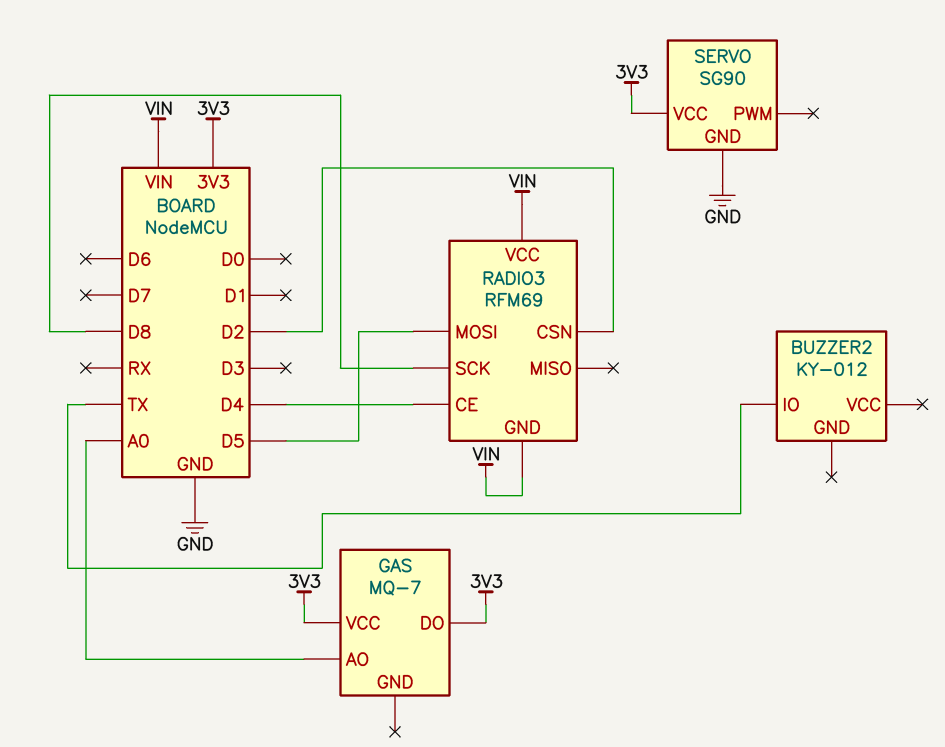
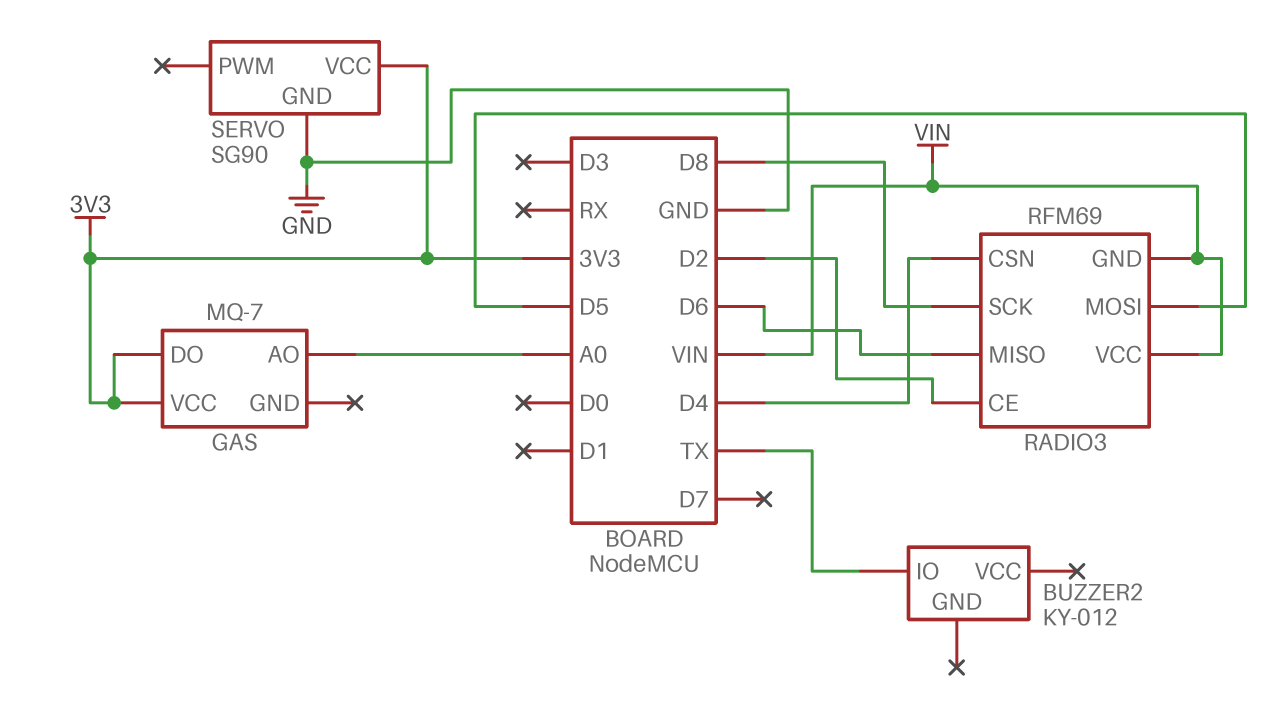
RADIO3 pin CE: D4 -> D2
RADIO3 pin CSN: D2 -> D4
RADIO3 pin MISO: none -> D6

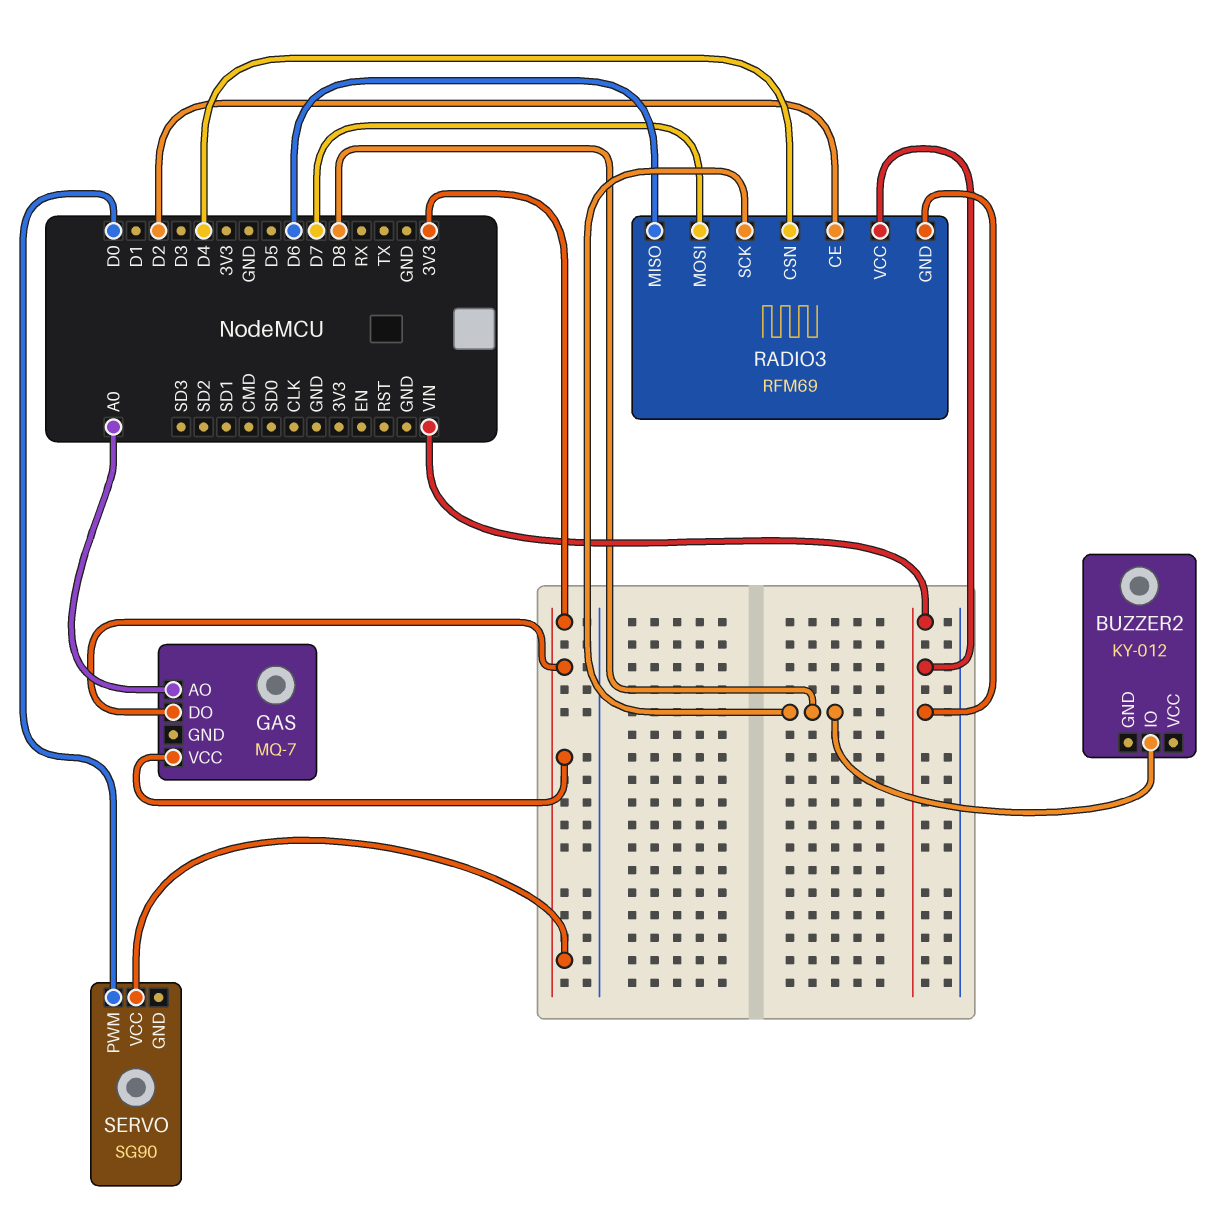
BUZZER2 pin IO: TX -> D8
RADIO3 pin MOSI: D5 -> D7
SERVO pin GND: GND -> none
SERVO pin PWM: none -> D0

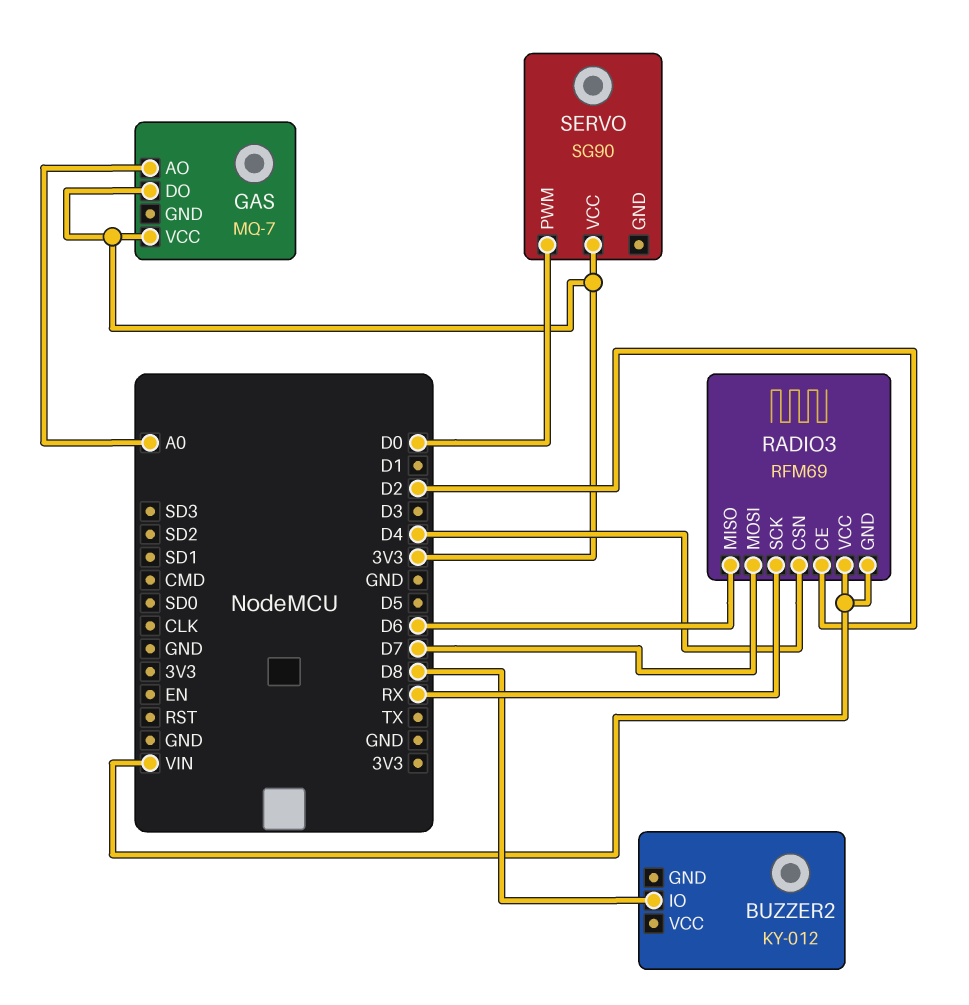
RADIO3 pin SCK: D8 -> RX

